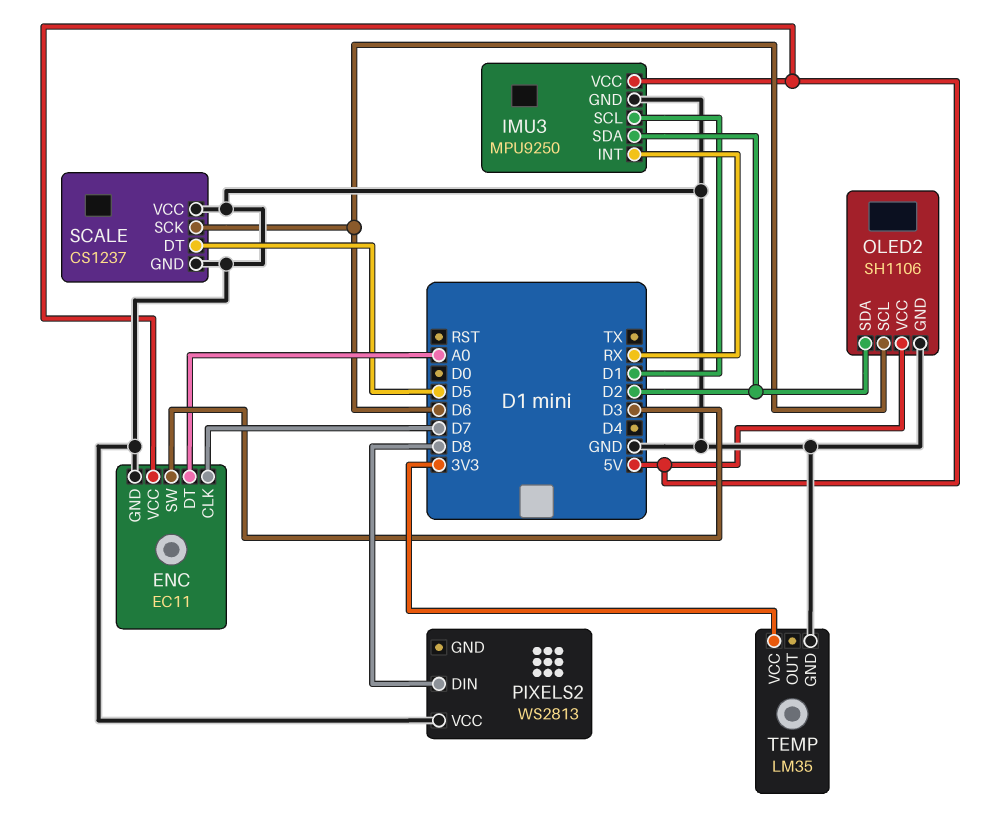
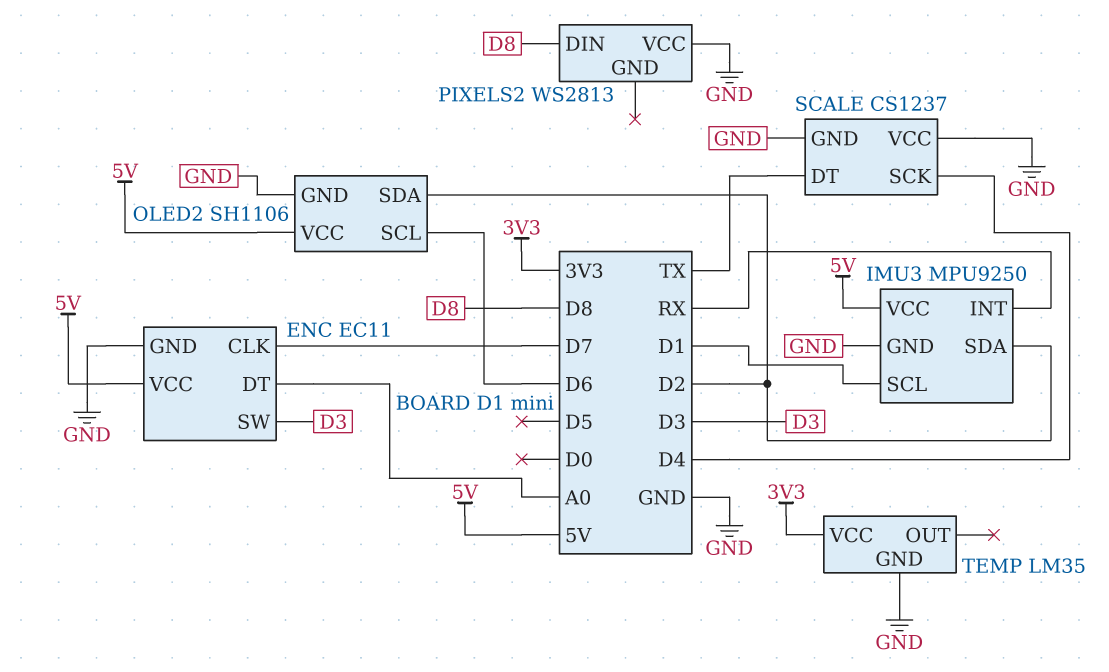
SCALE pin DT: D5 -> TX
SCALE pin SCK: D6 -> D4

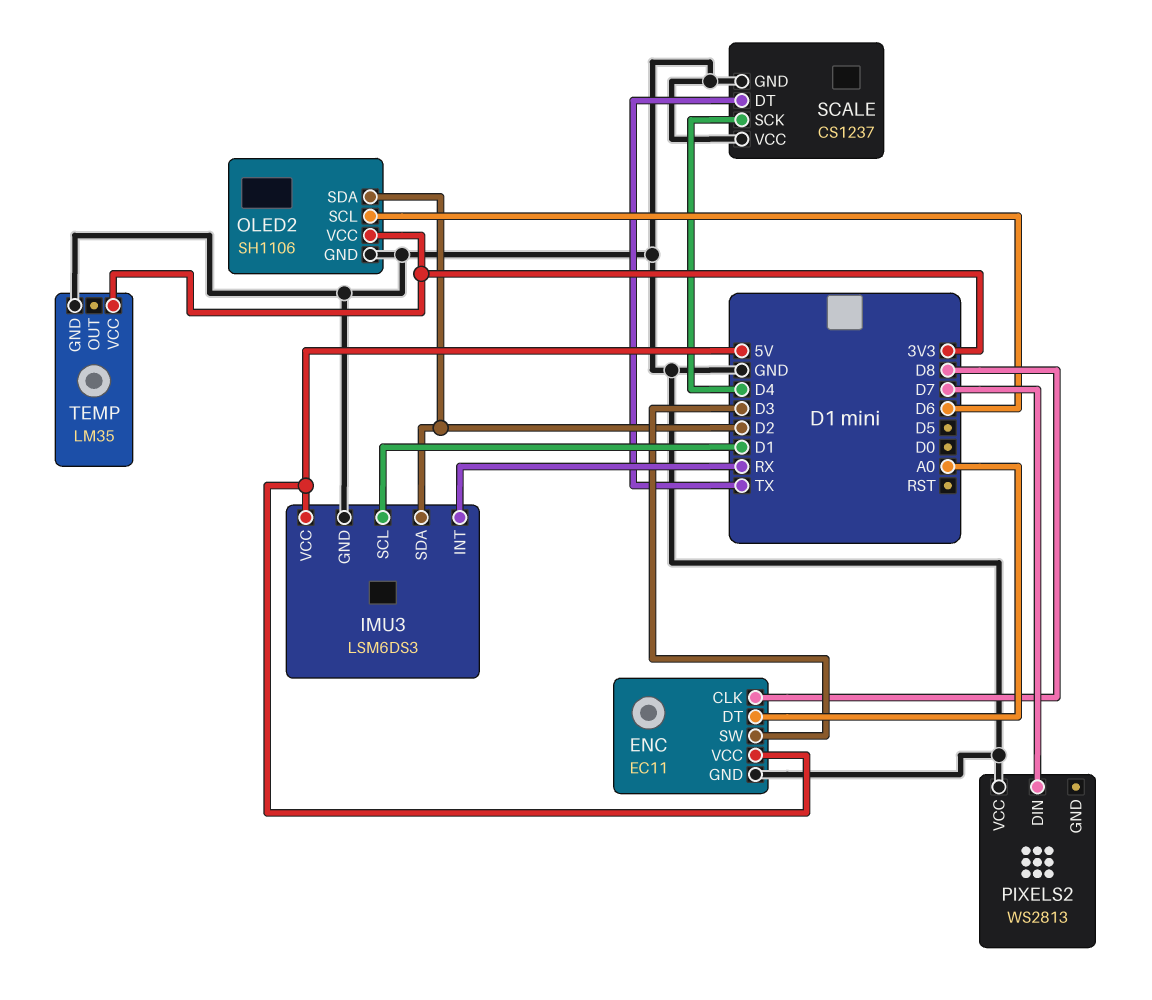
ENC pin CLK: D7 -> D8
IMU3: MPU9250 -> LSM6DS3
OLED2 pin VCC: 5V -> 3V3
PIXELS2 pin DIN: D8 -> D7

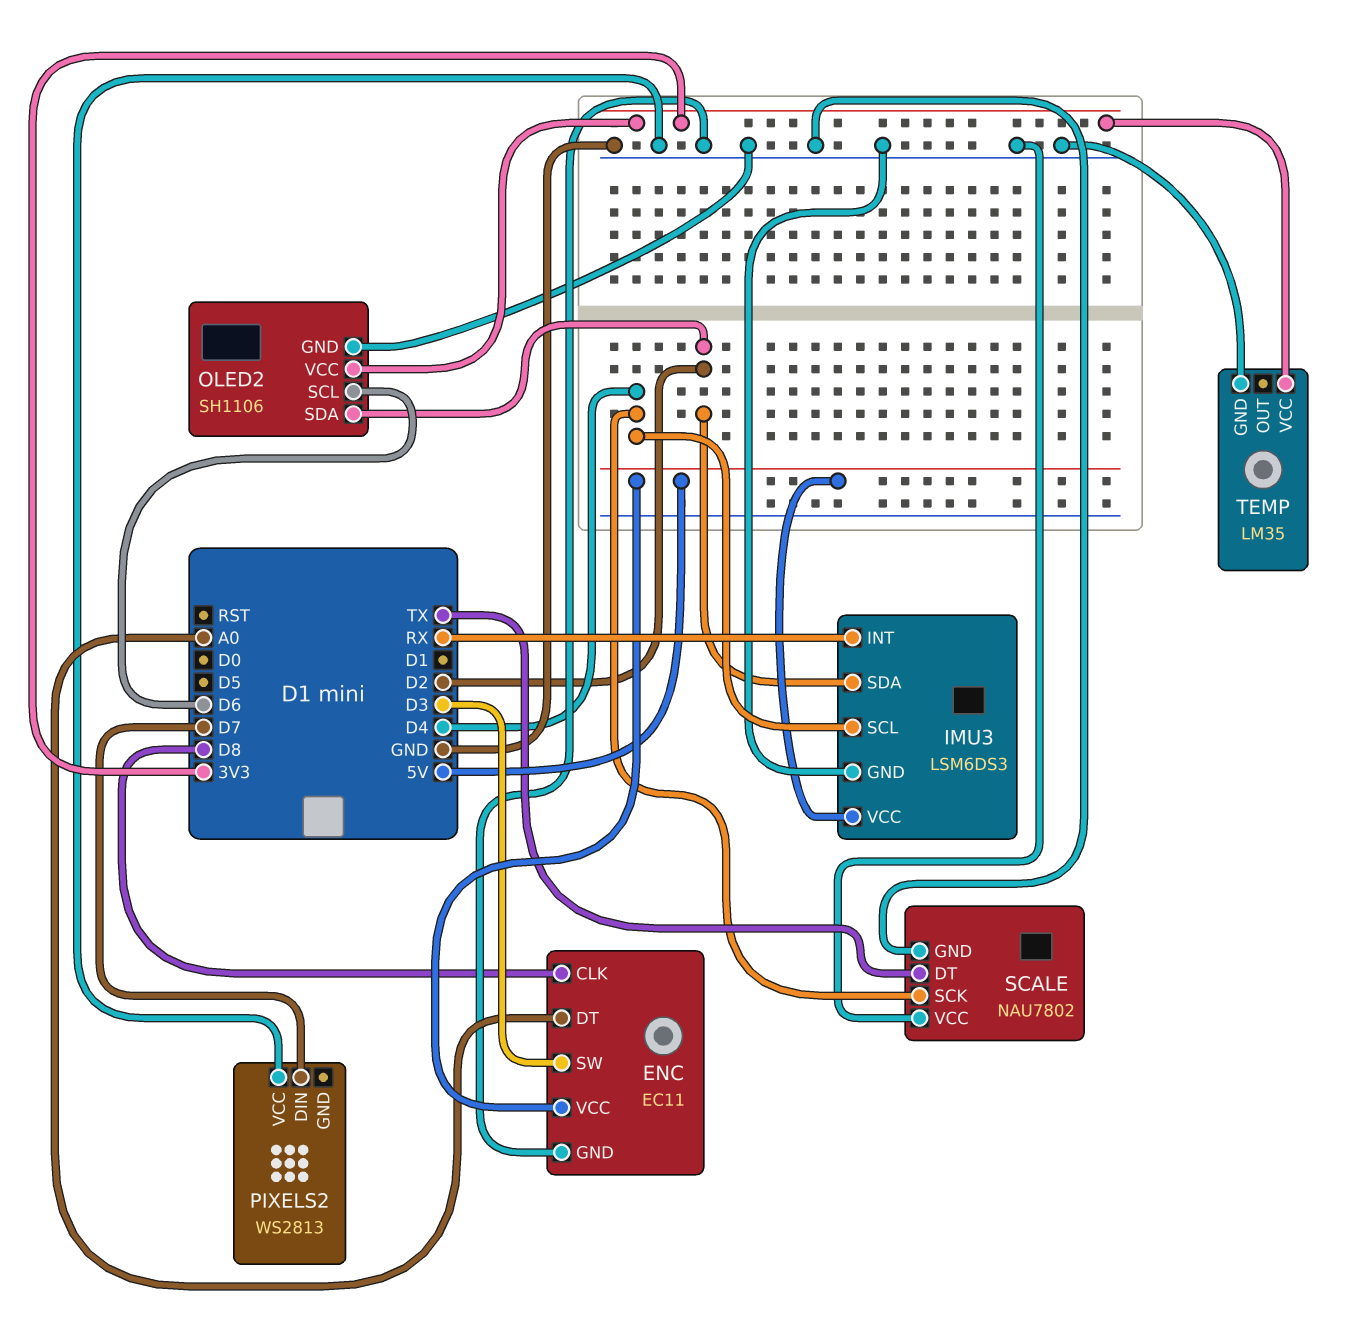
IMU3 pin SCL: D1 -> D4
SCALE: CS1237 -> NAU7802

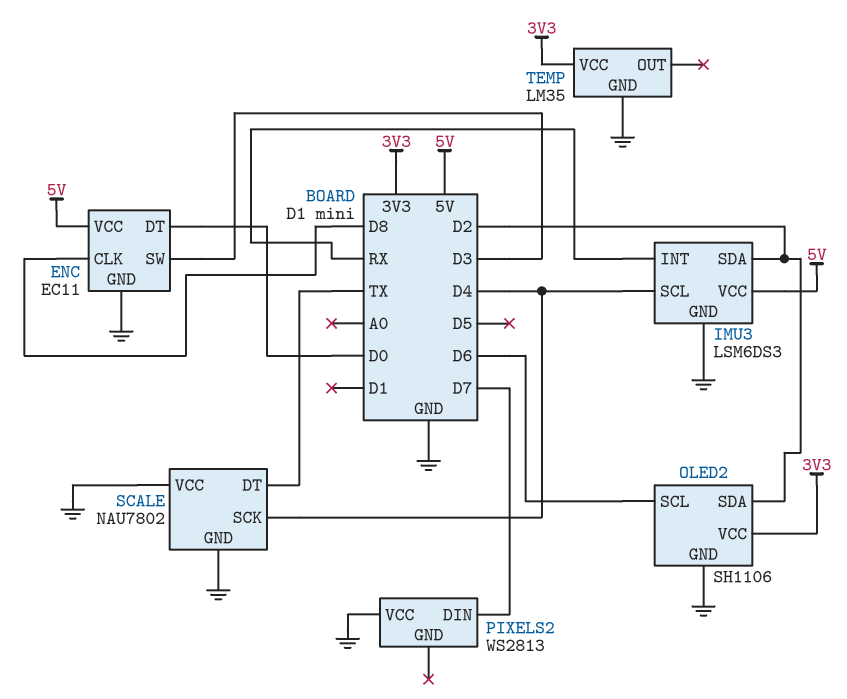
ENC pin DT: A0 -> D0

